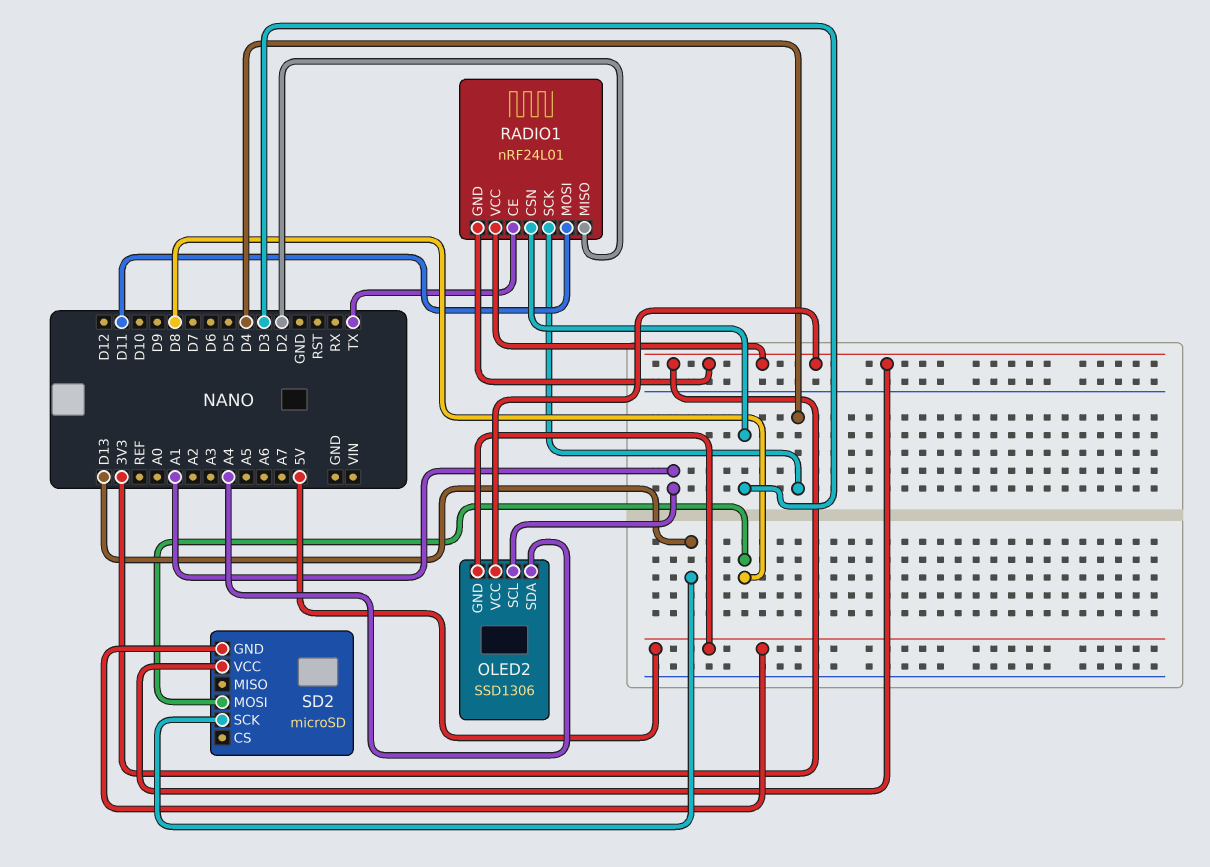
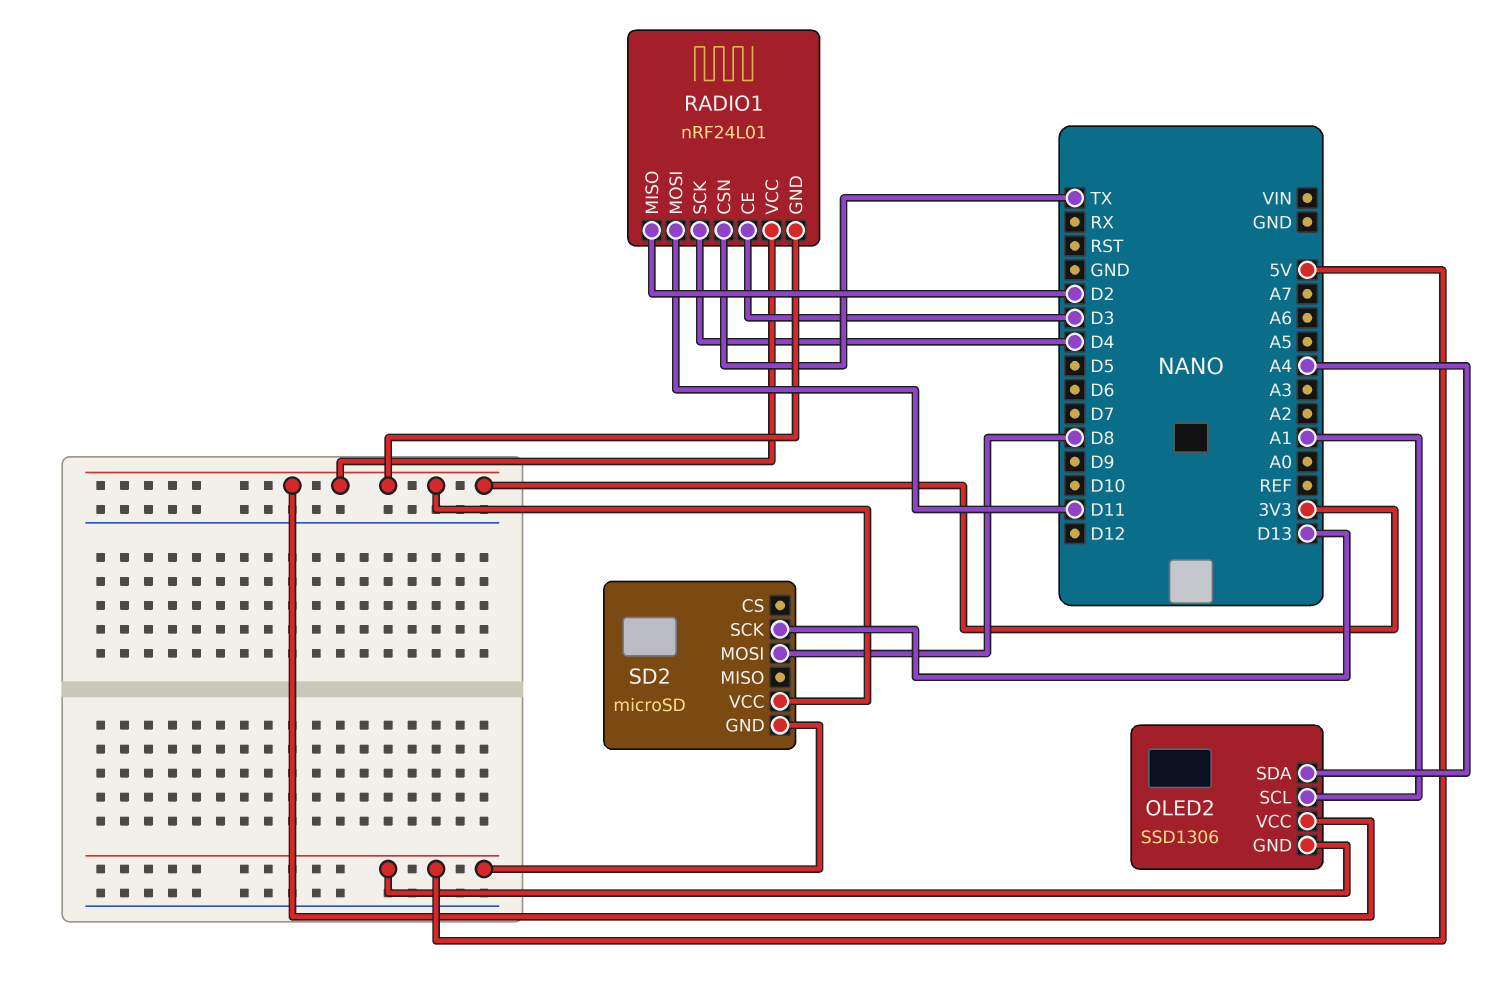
RADIO1 pin CE: TX -> D3
RADIO1 pin CSN: D3 -> TX

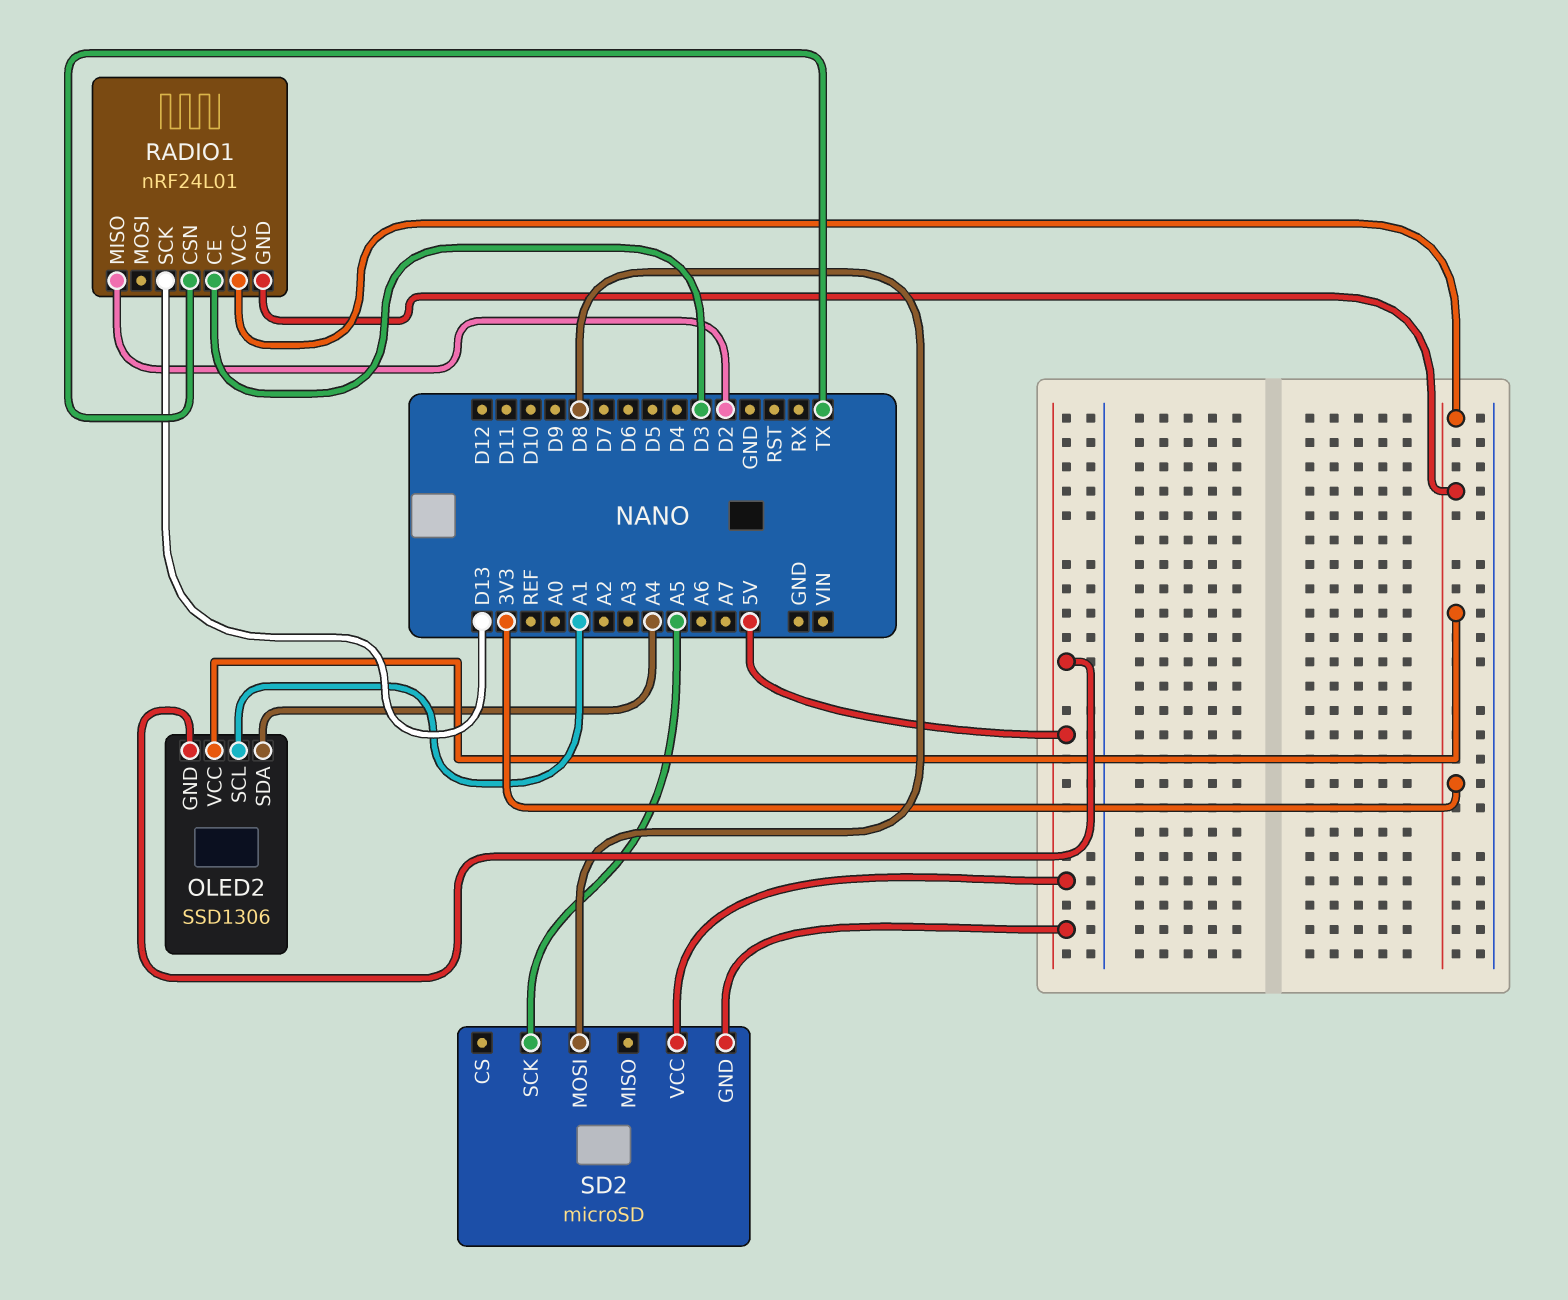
RADIO1 pin MOSI: D11 -> none
RADIO1 pin SCK: D4 -> D13
SD2 pin SCK: D13 -> A5
SD2 pin VCC: 3V3 -> 5V

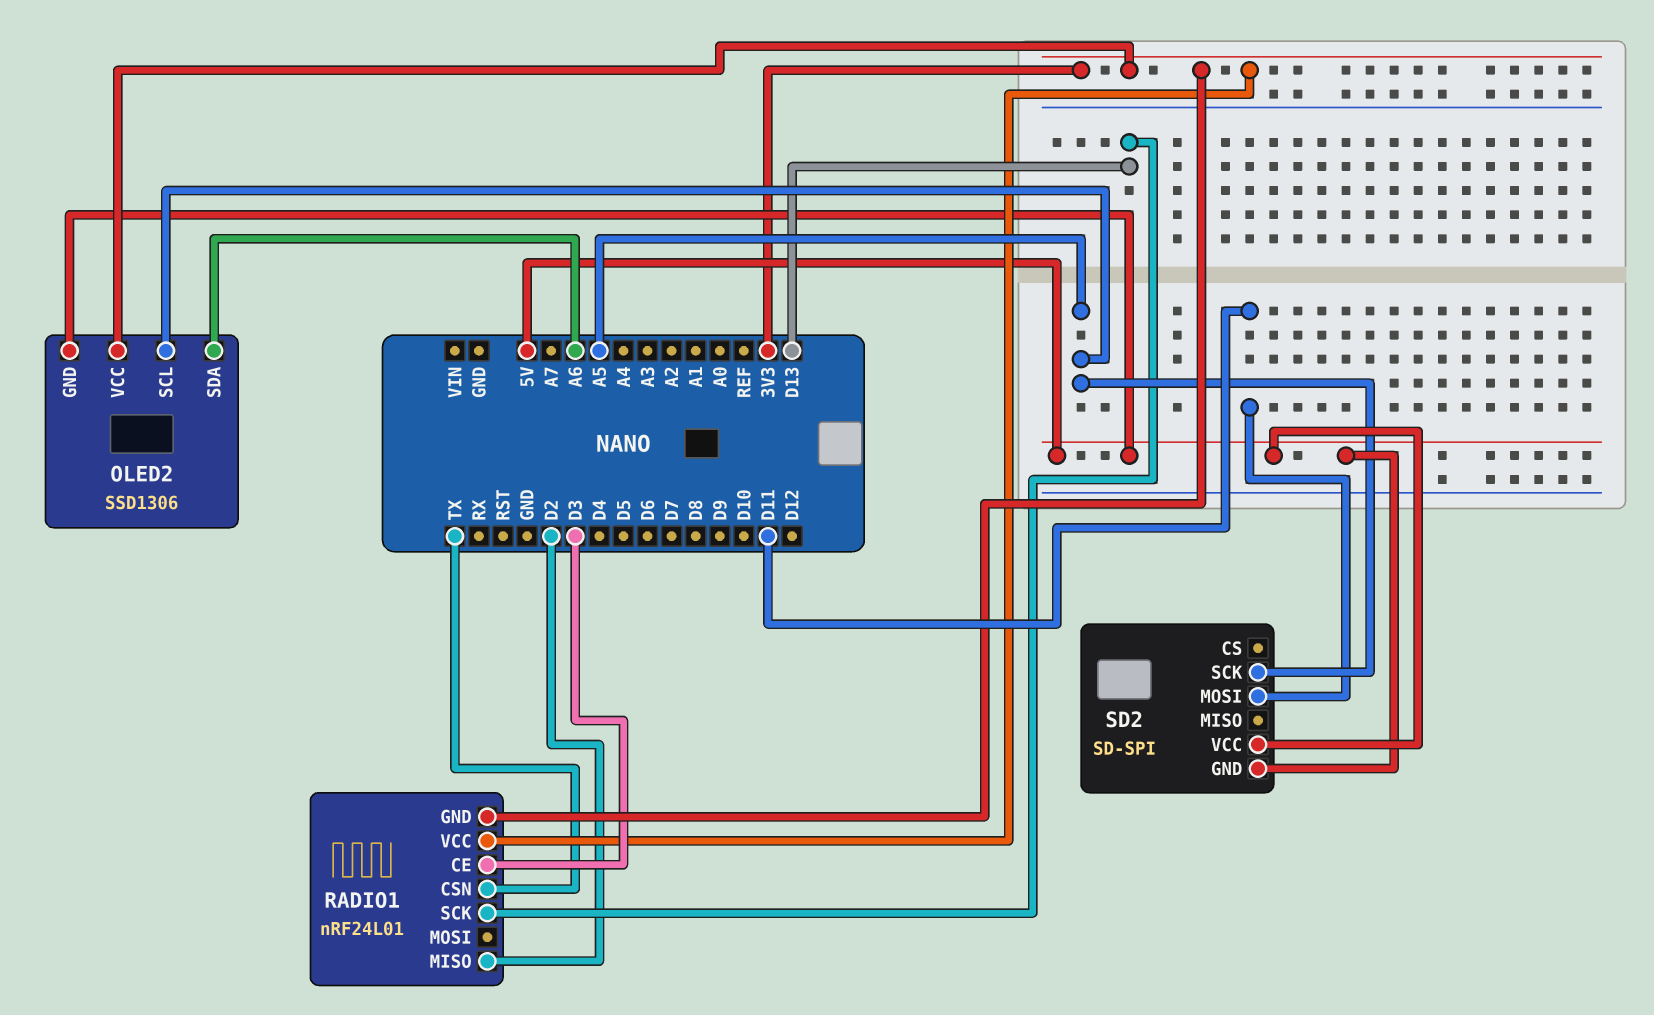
OLED2 pin SCL: A1 -> A5
OLED2 pin SDA: A4 -> A6
SD2: microSD -> SD-SPI
SD2 pin MOSI: D8 -> D11

